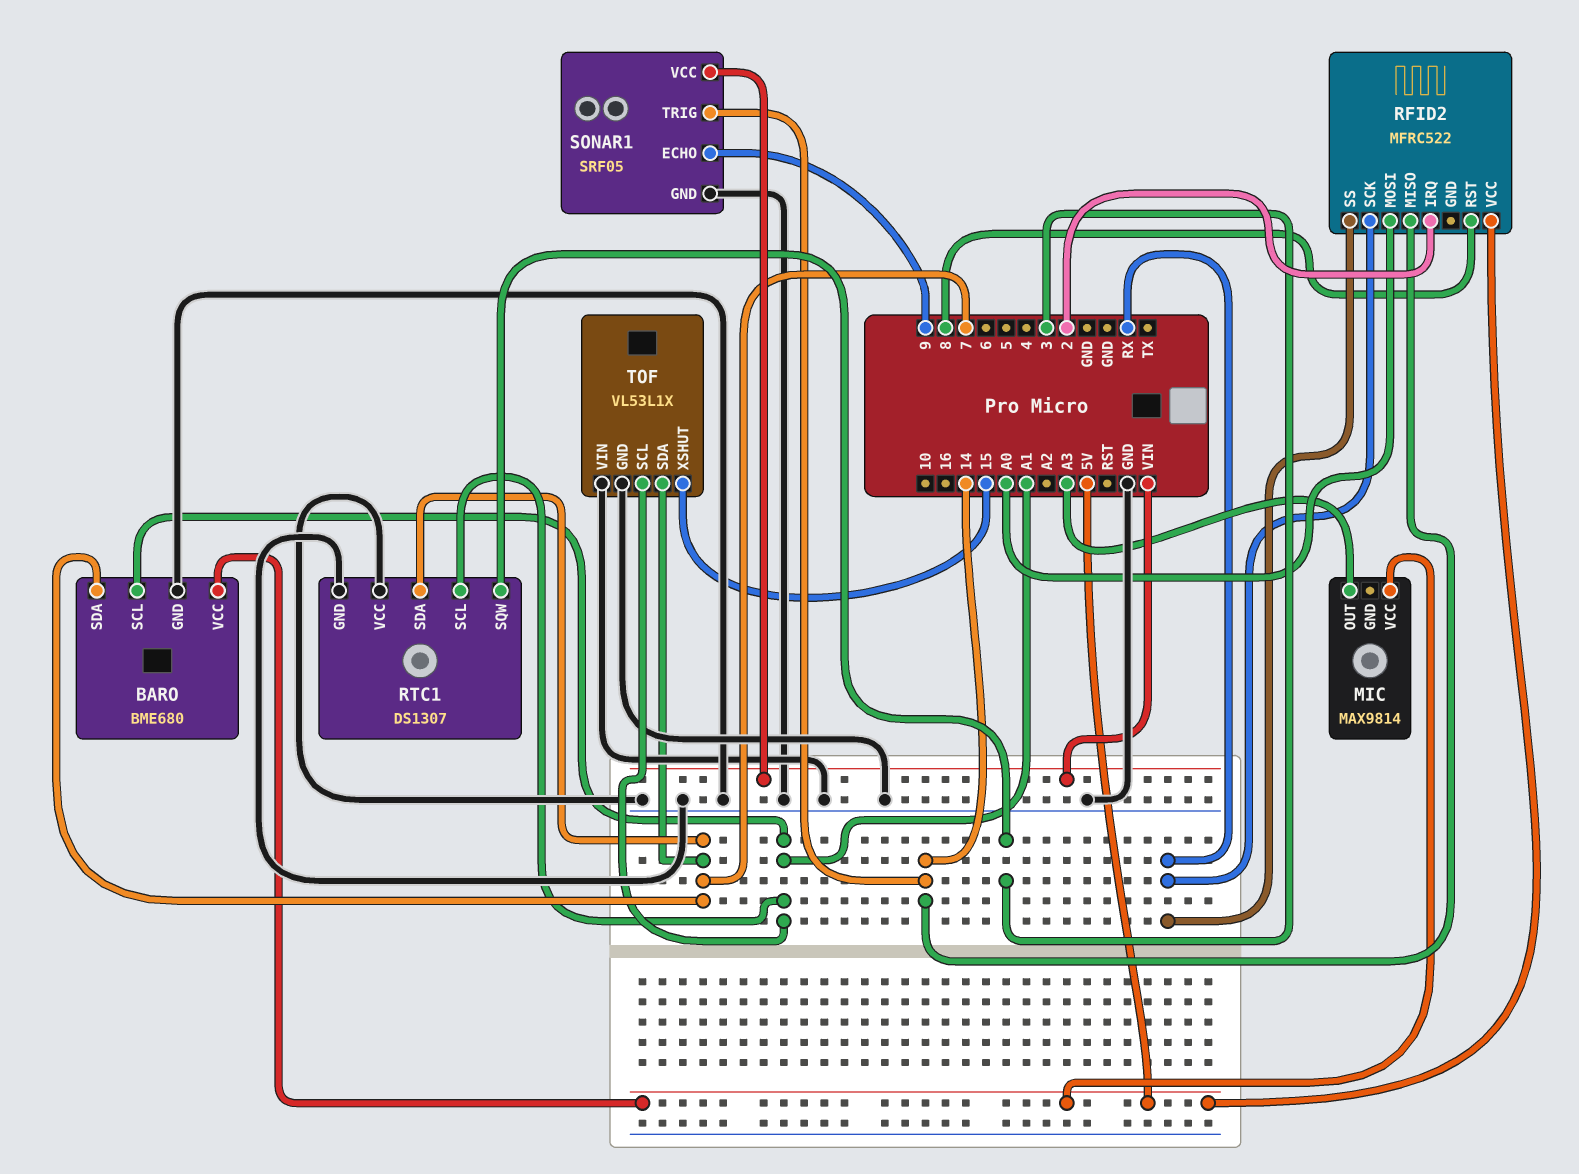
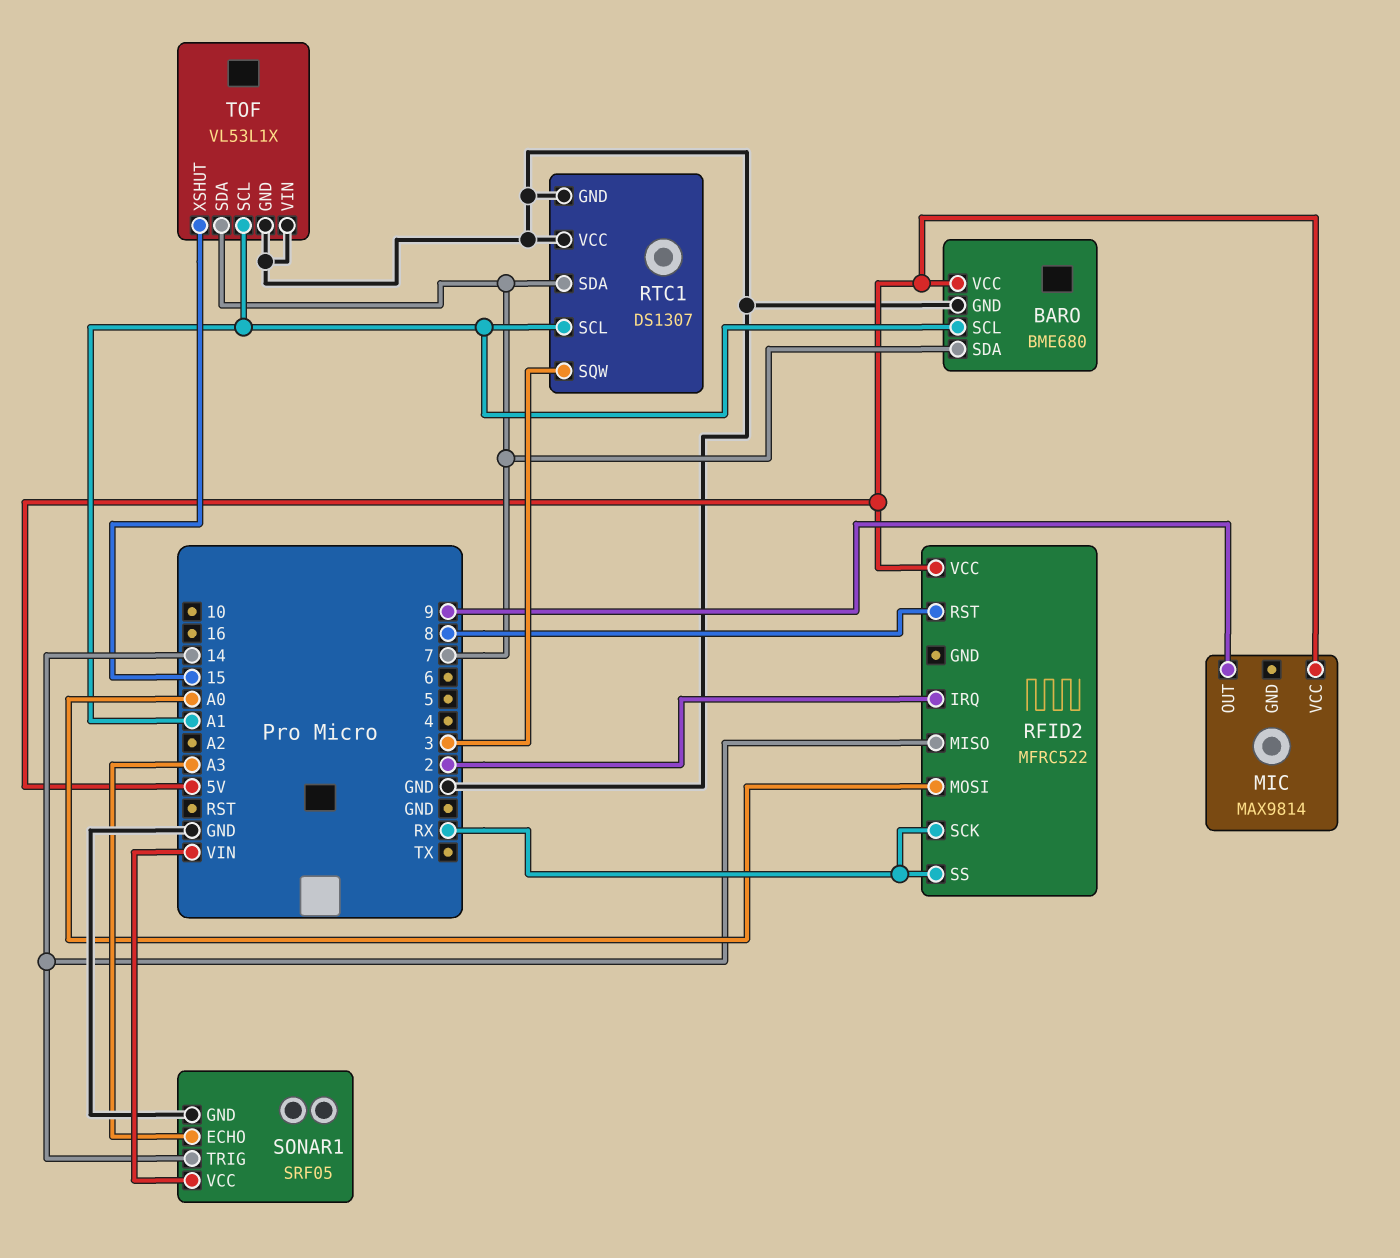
MIC pin OUT: A3 -> 9
SONAR1 pin ECHO: 9 -> A3

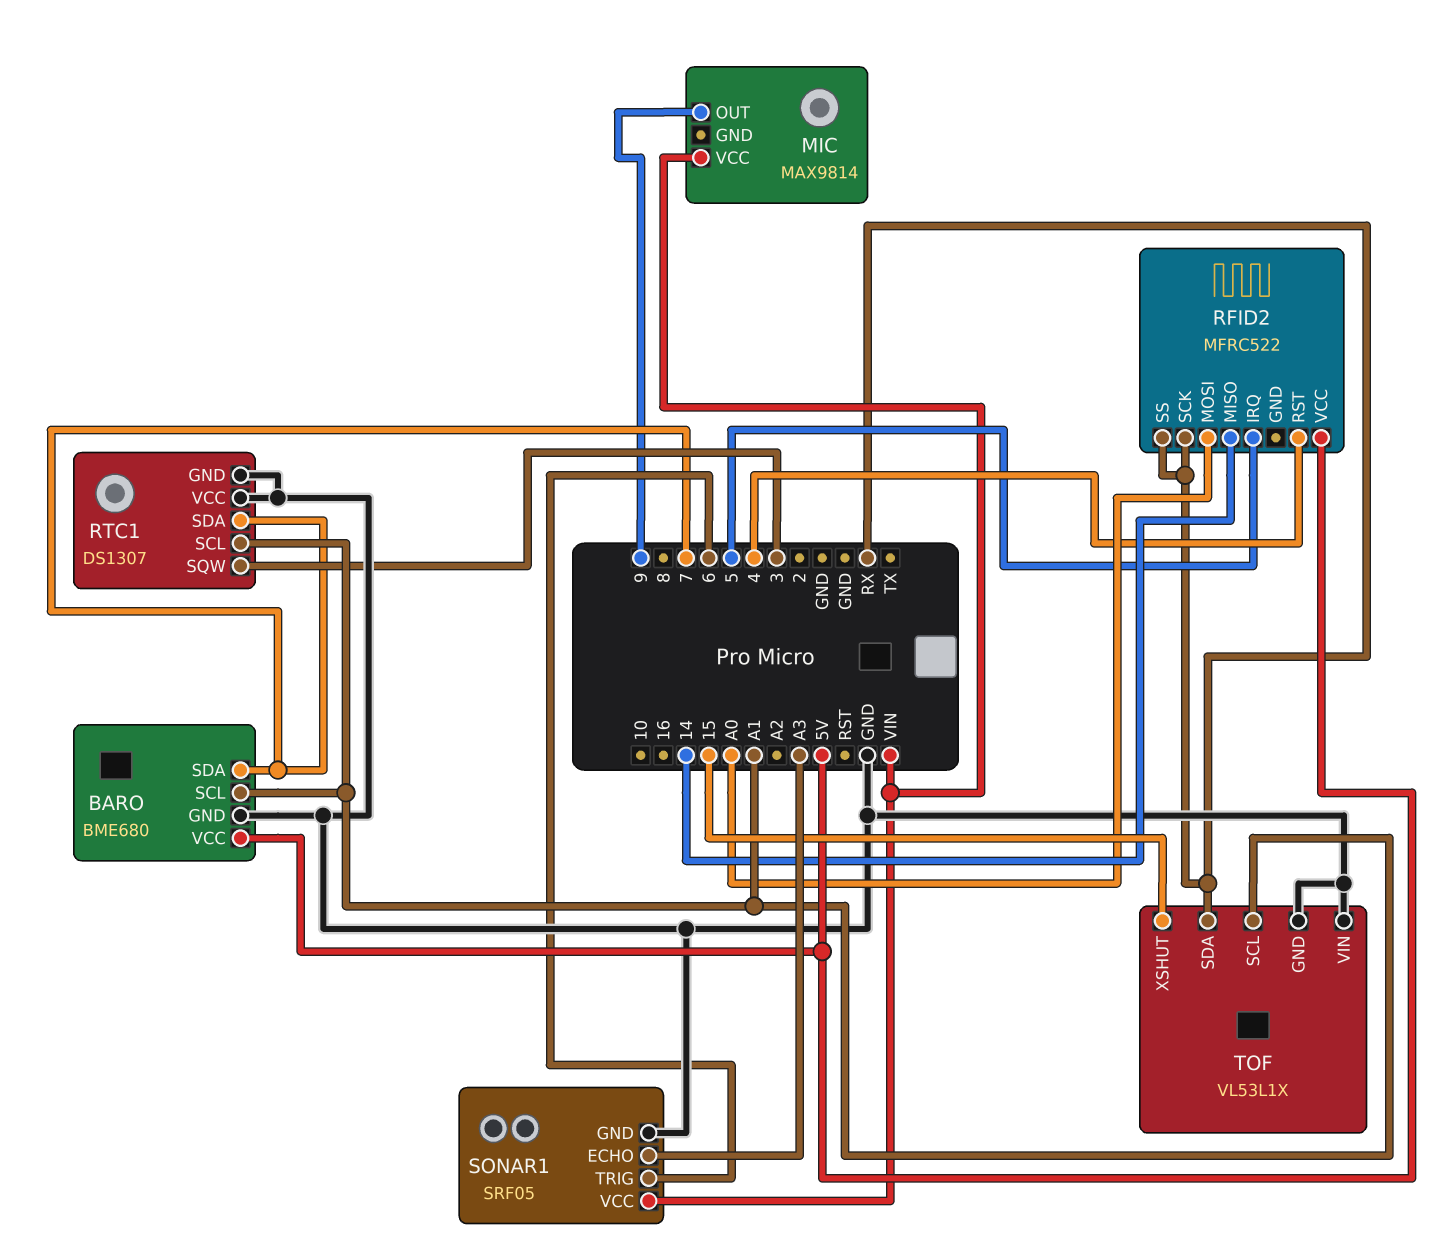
MIC pin VCC: 5V -> VIN
RFID2 pin IRQ: 2 -> 5
RFID2 pin RST: 8 -> 4
SONAR1 pin TRIG: 14 -> 6
TOF pin SDA: 7 -> RX

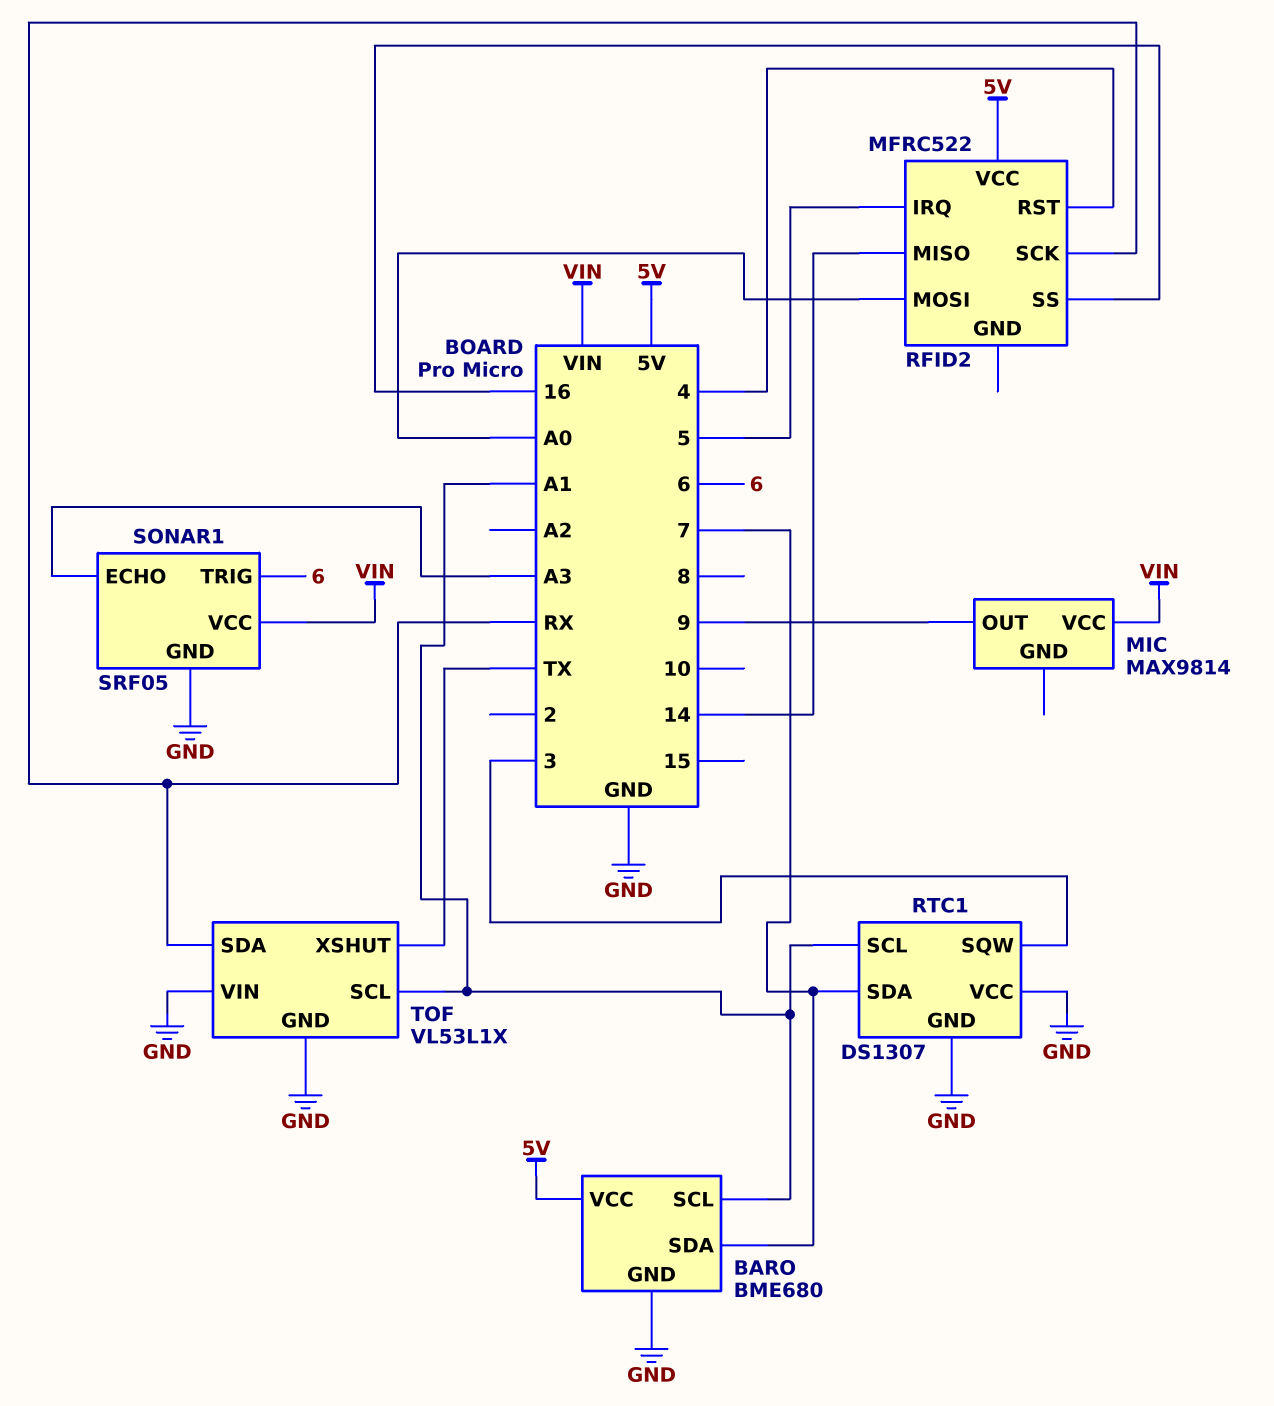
RFID2 pin SS: RX -> 16
TOF pin XSHUT: 15 -> TX

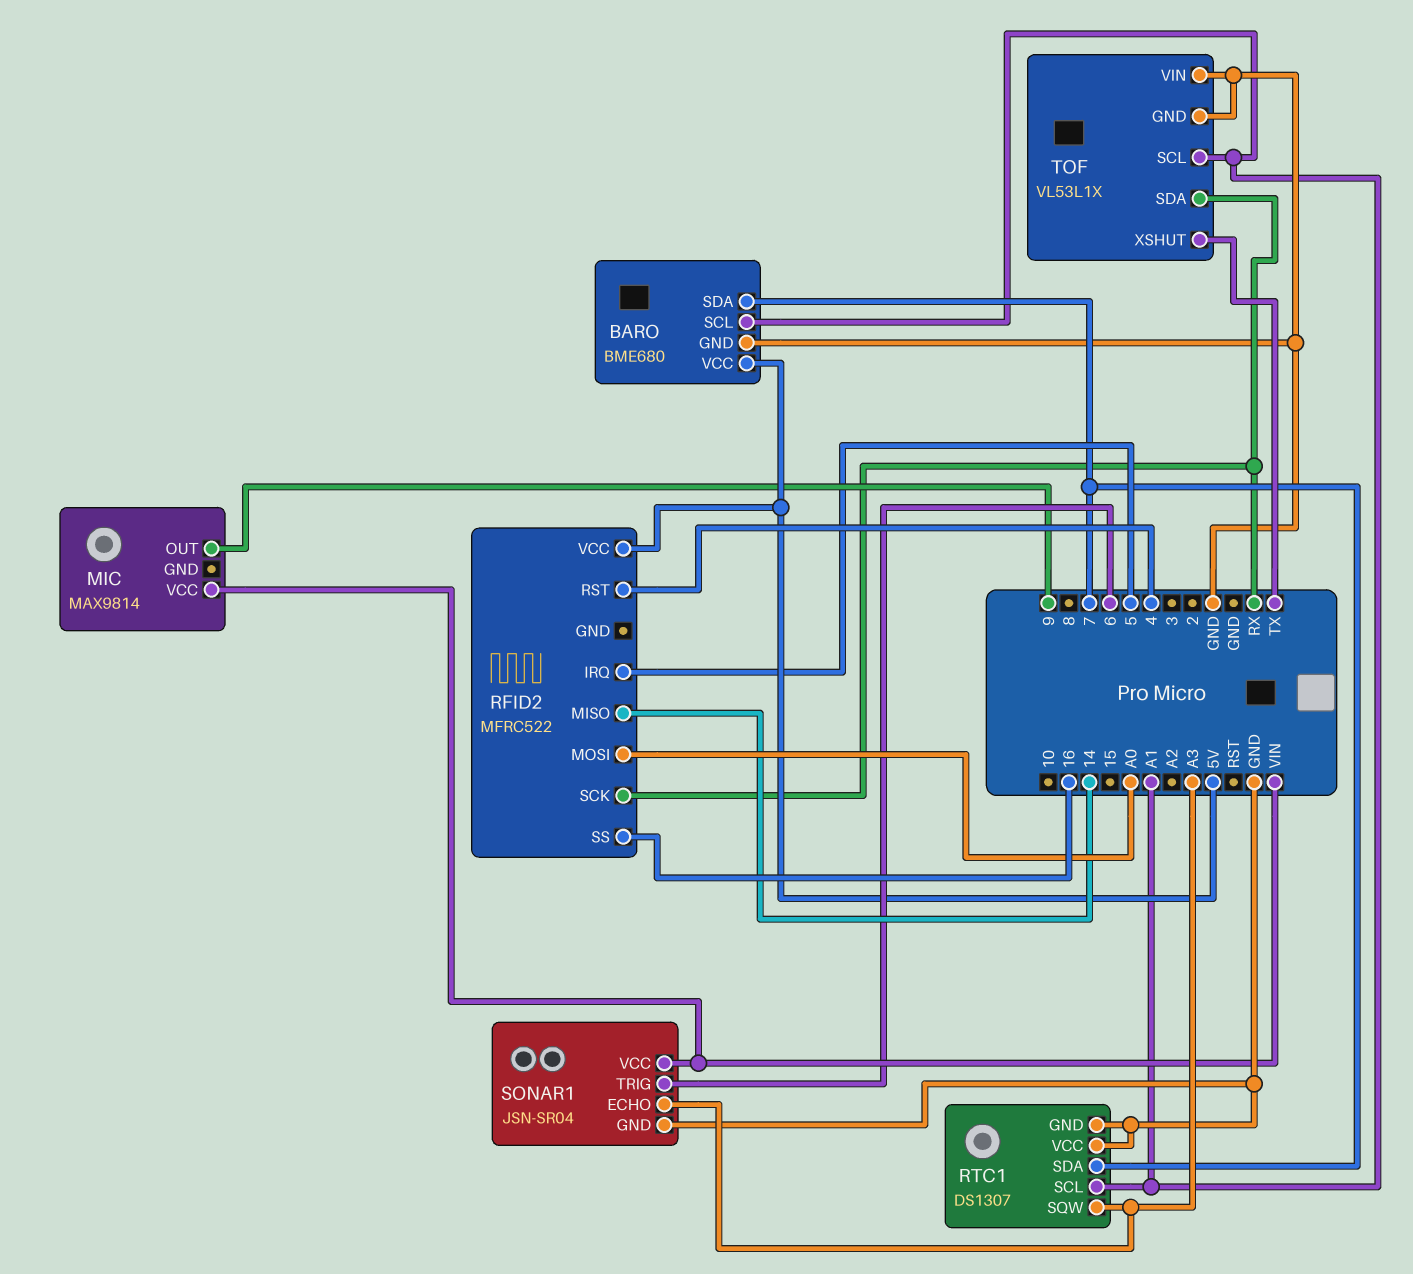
RTC1 pin SQW: 3 -> A3
SONAR1: SRF05 -> JSN-SR04

